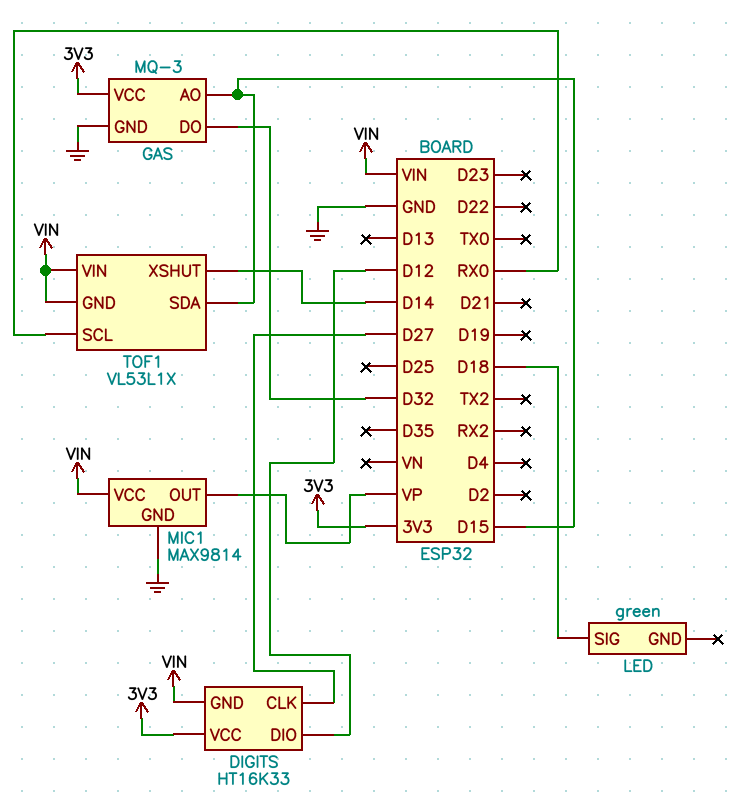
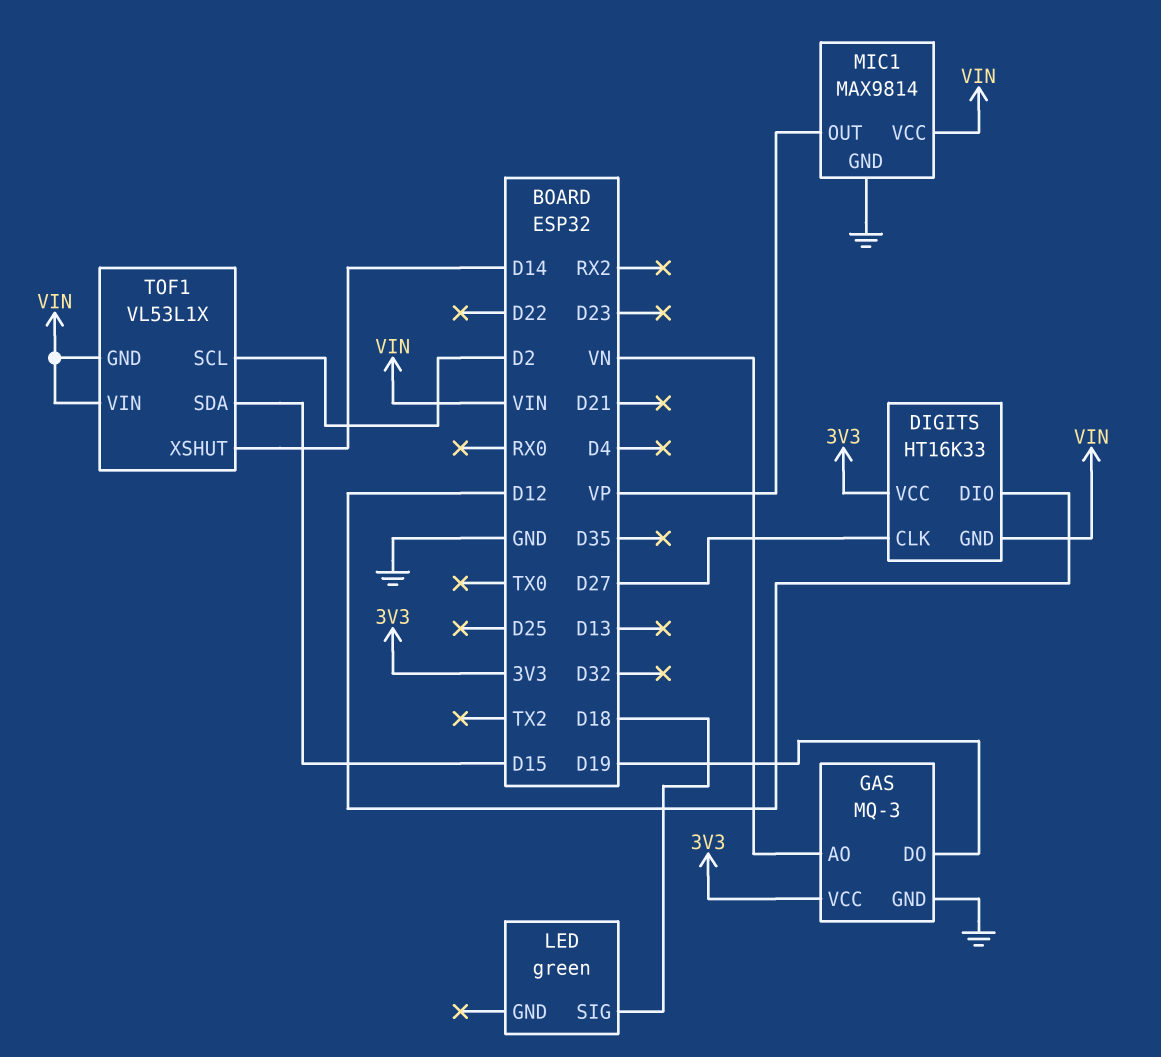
GAS pin AO: D15 -> VN
GAS pin DO: D32 -> D19
TOF1 pin SCL: RX0 -> D2

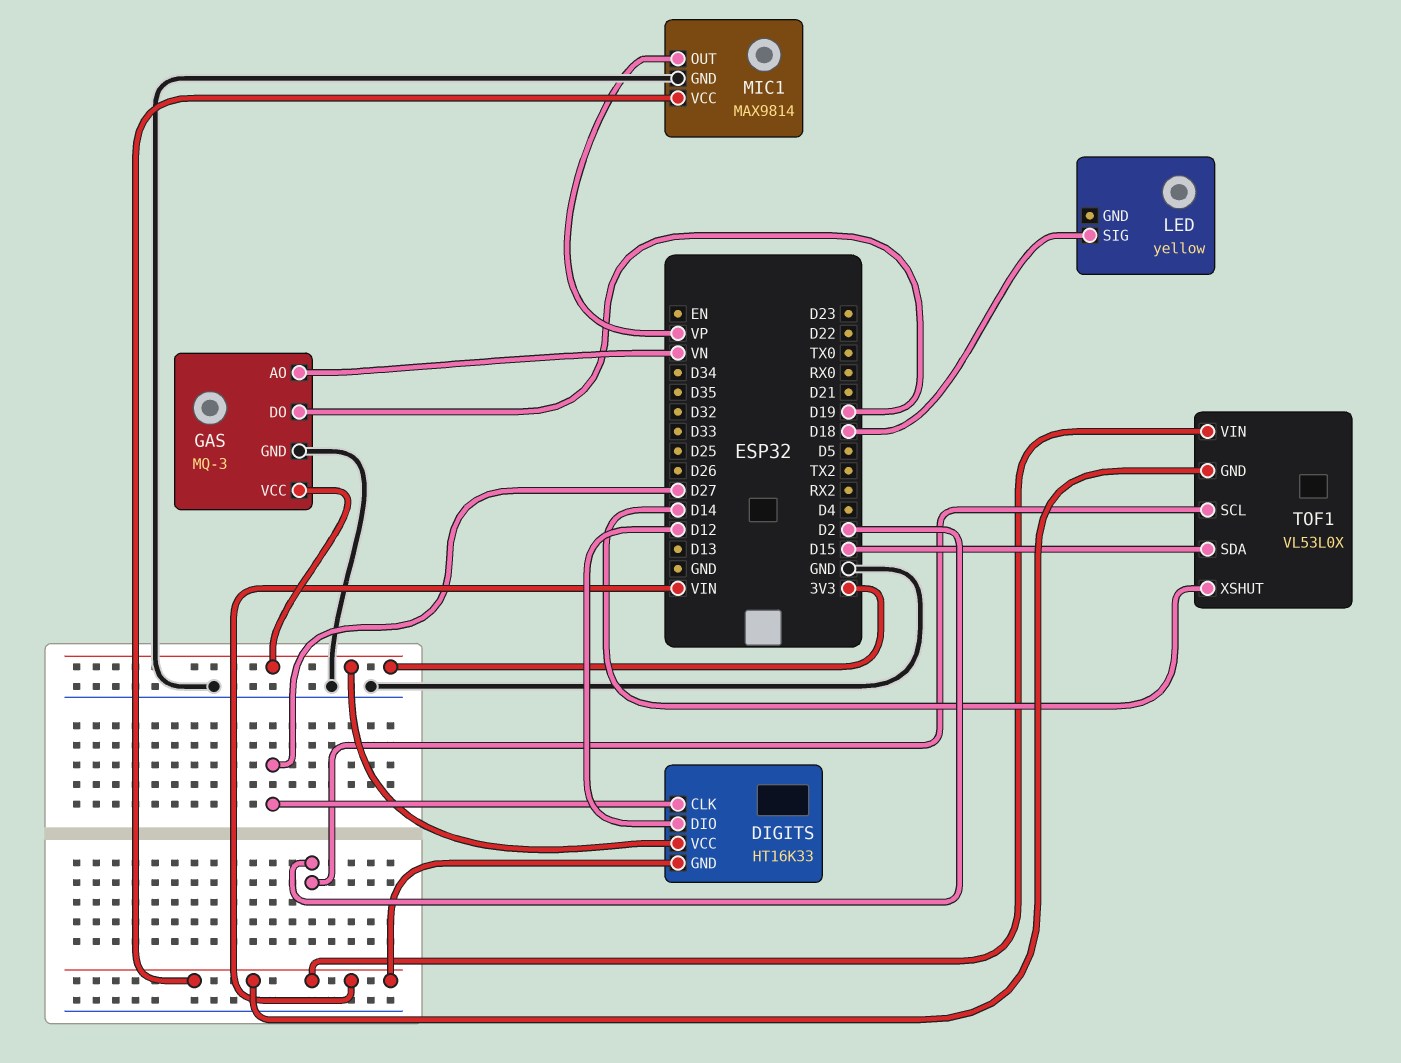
LED: green -> yellow
TOF1: VL53L1X -> VL53L0X

